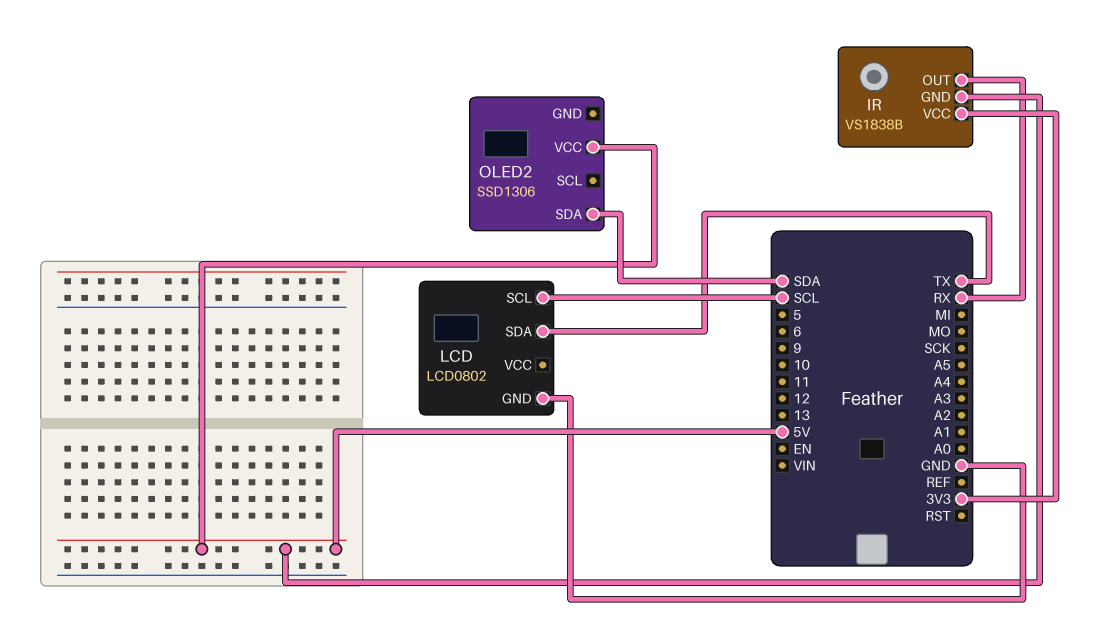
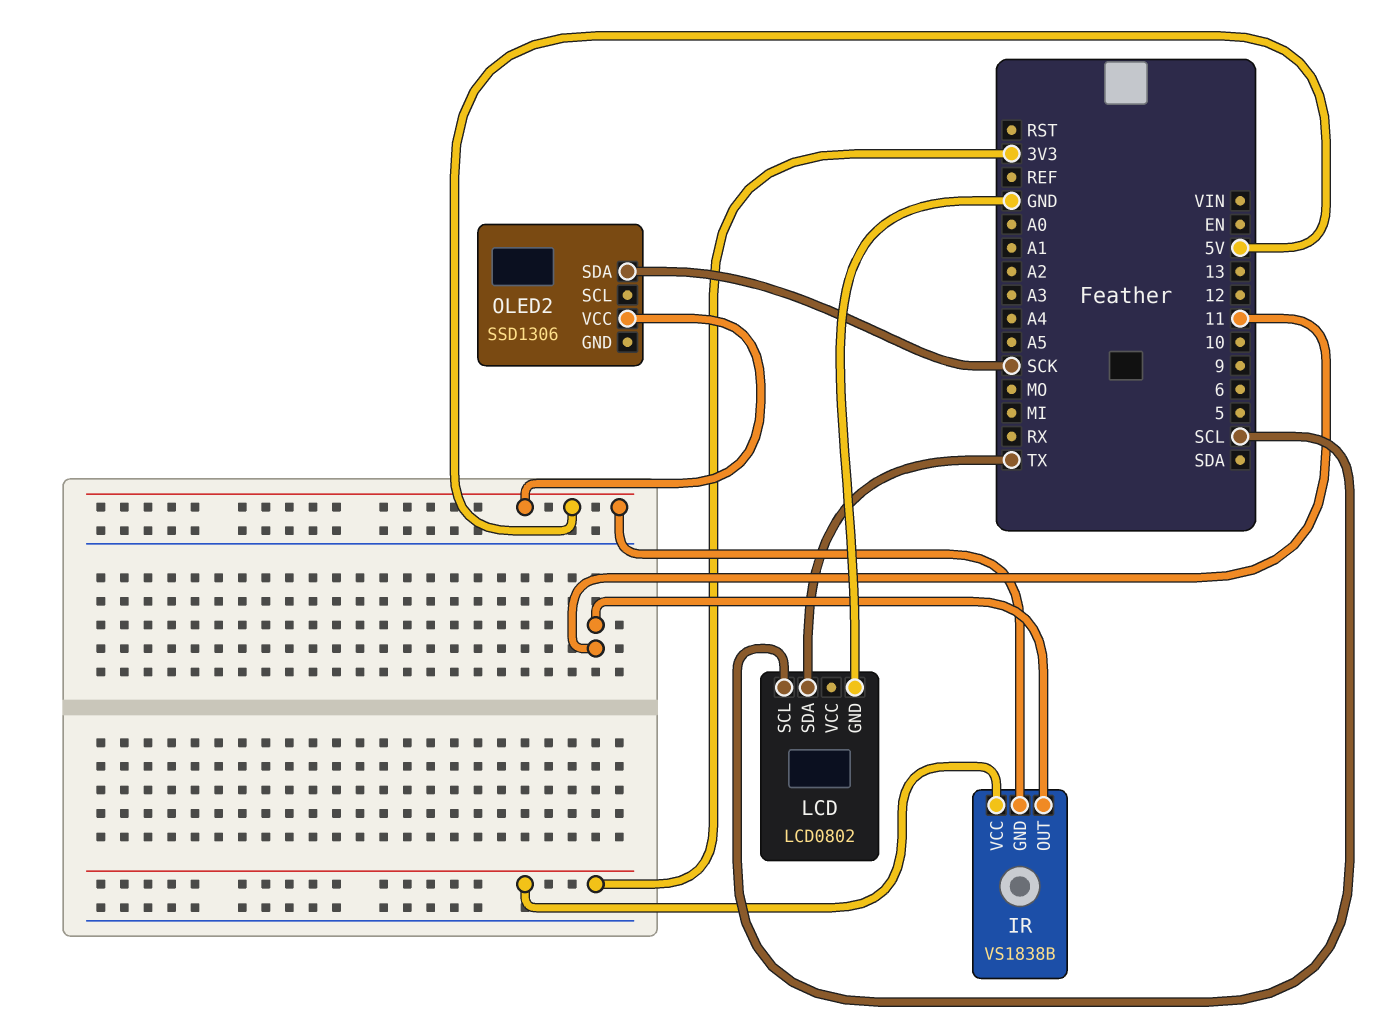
IR pin OUT: RX -> 11
OLED2 pin SDA: SDA -> SCK

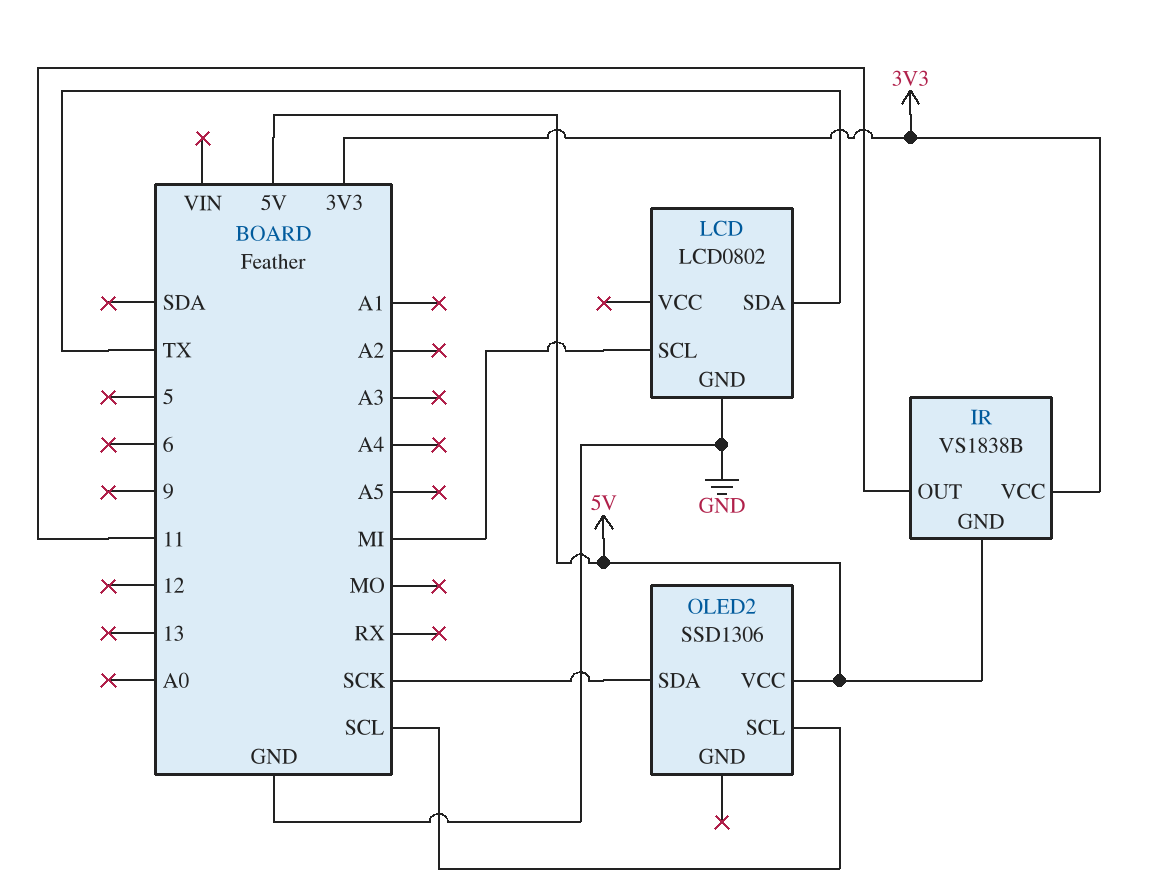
LCD pin SCL: SCL -> MI
OLED2 pin SCL: none -> SCL

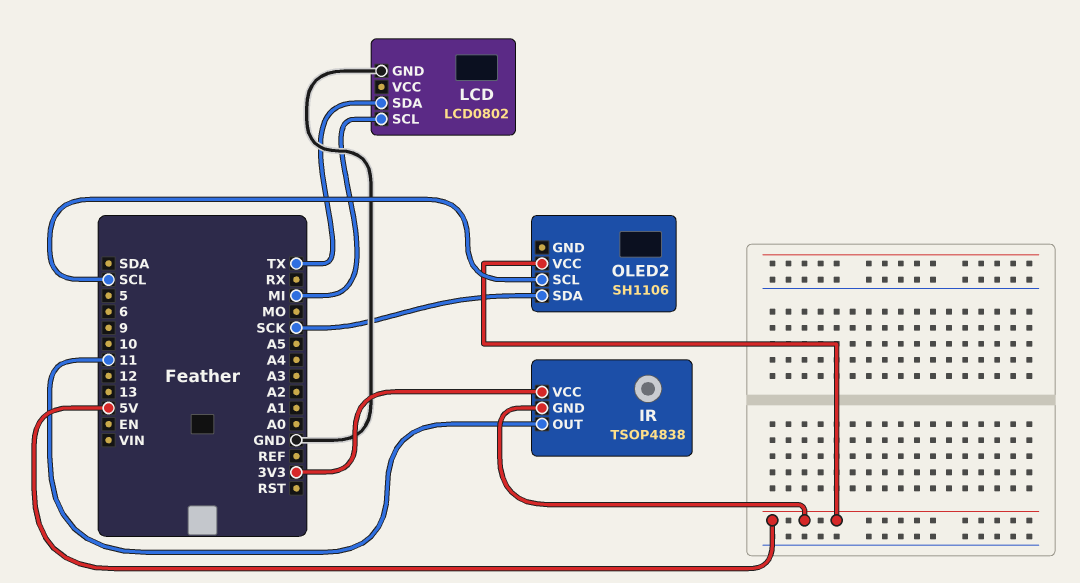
IR: VS1838B -> TSOP4838
OLED2: SSD1306 -> SH1106

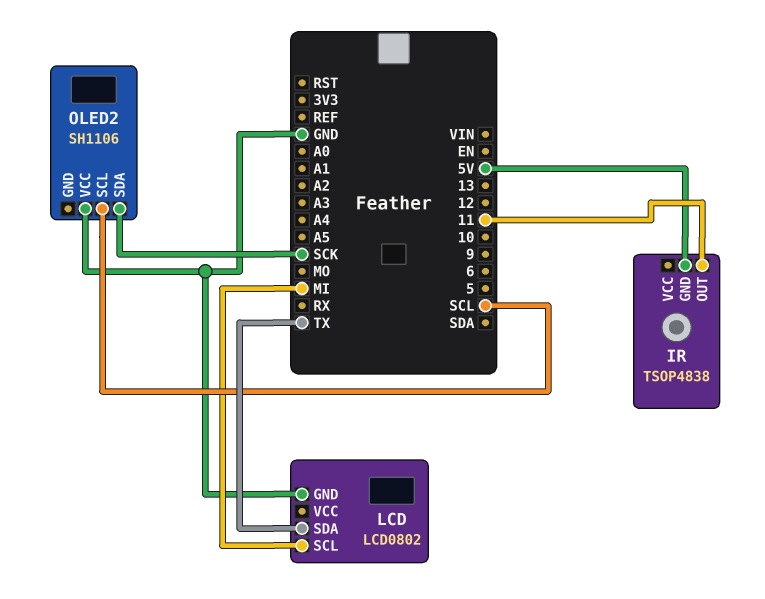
IR pin VCC: 3V3 -> none
OLED2 pin VCC: 5V -> GND

